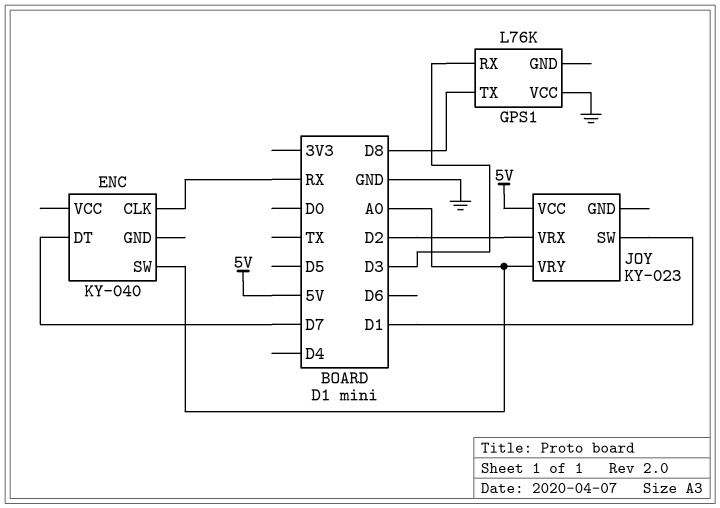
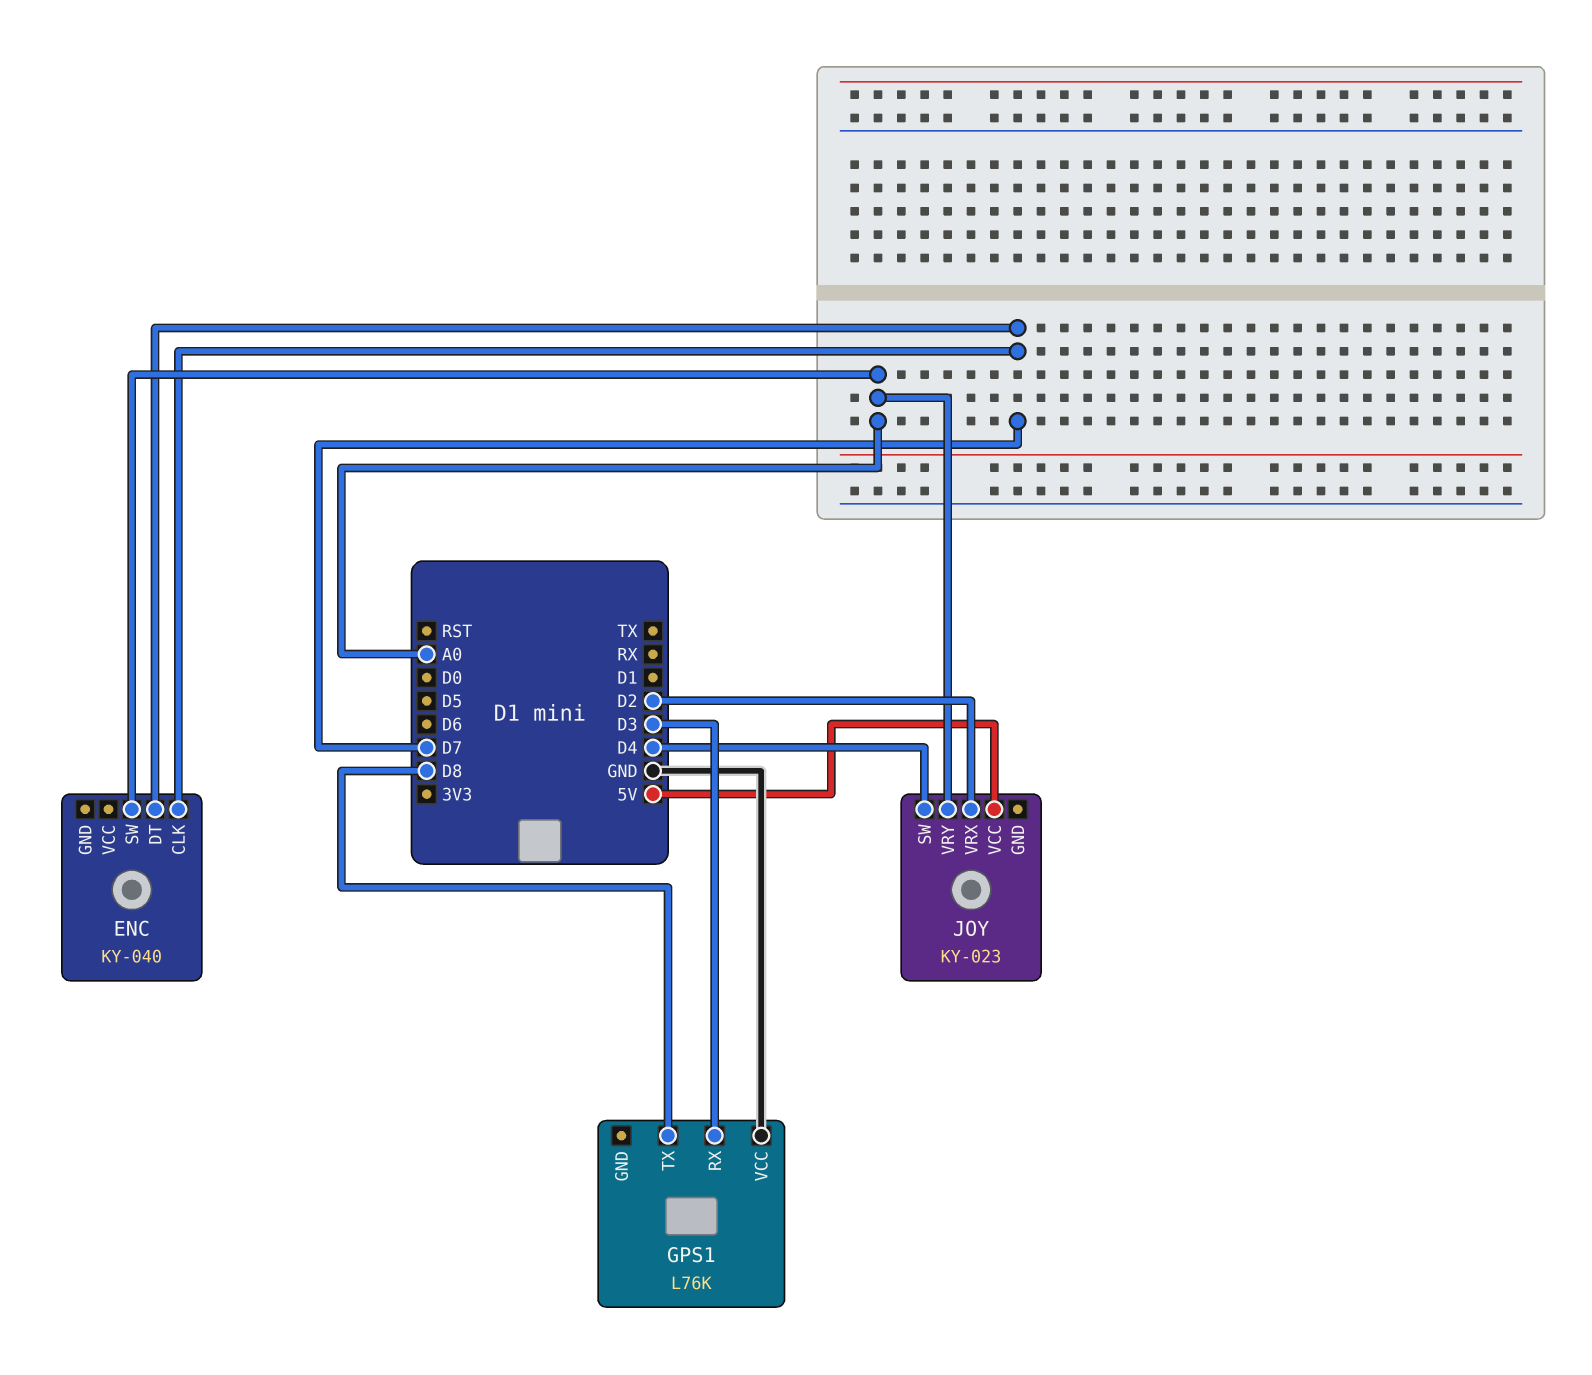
ENC pin CLK: RX -> D7
JOY pin SW: D1 -> D4

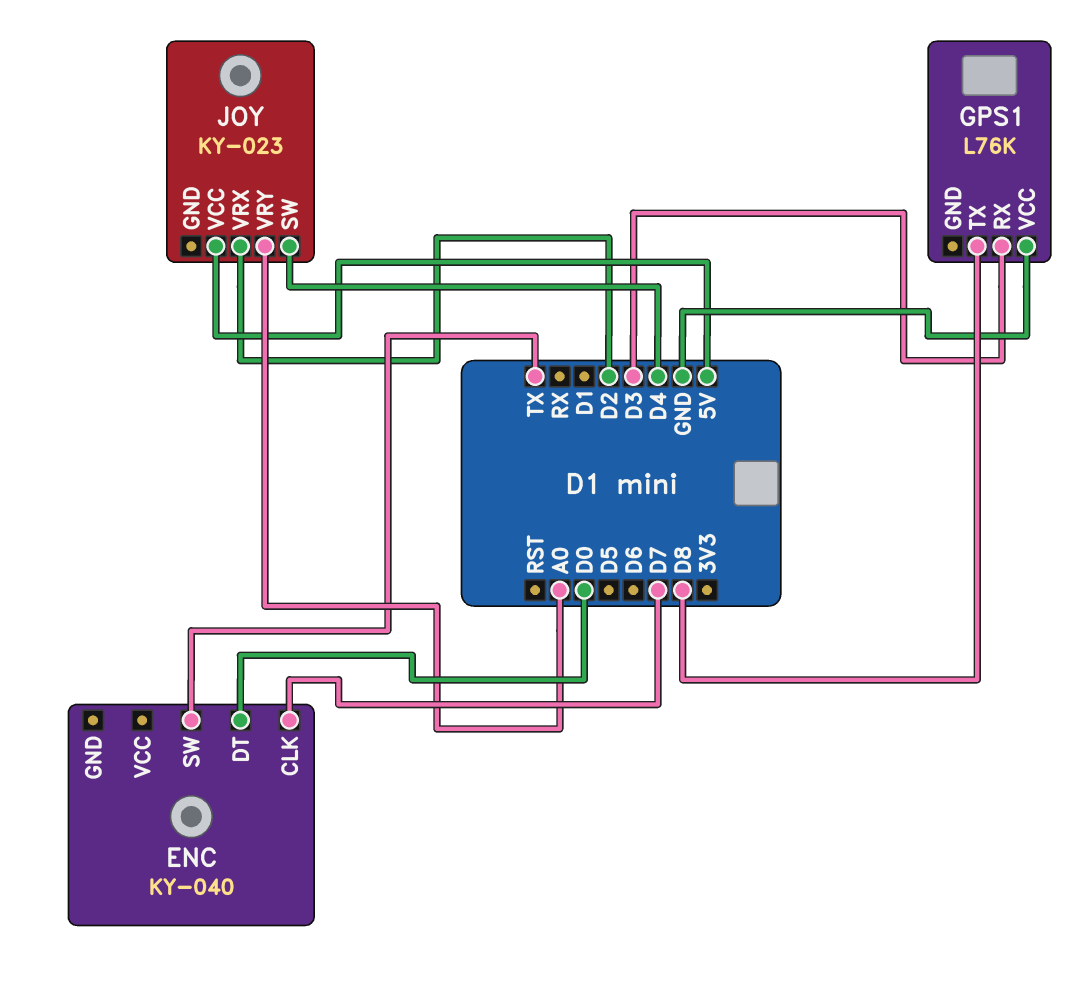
ENC pin DT: D7 -> D0
ENC pin SW: A0 -> TX

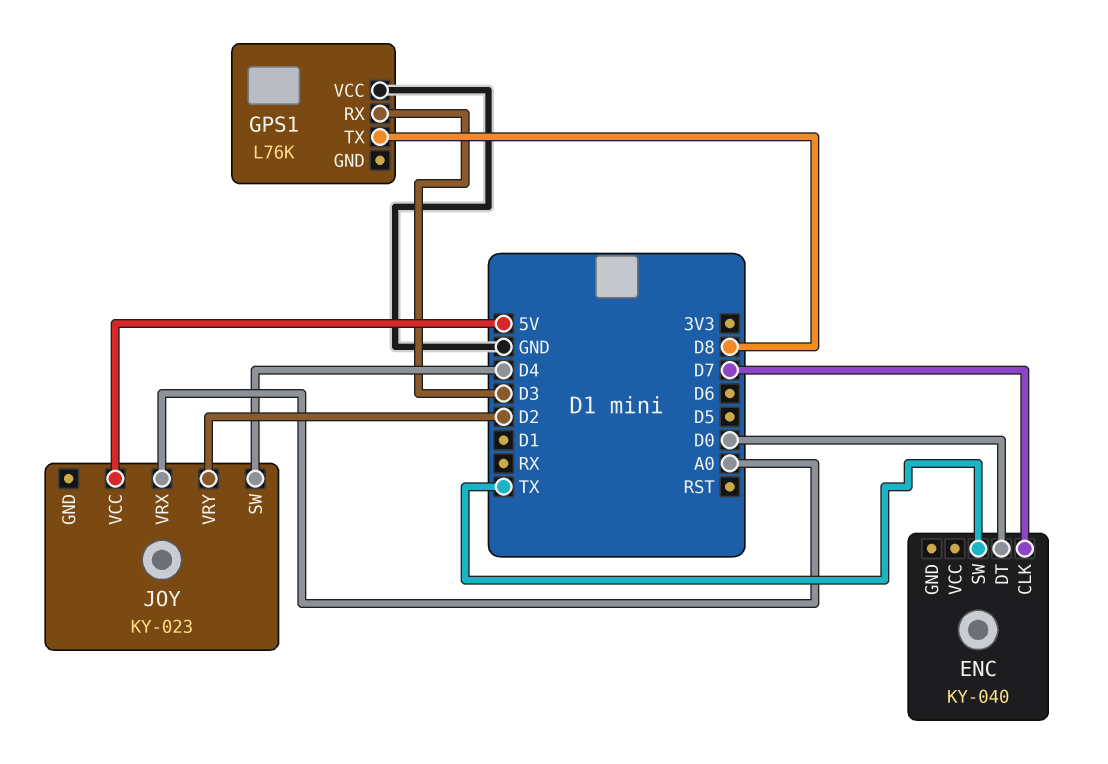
JOY pin VRX: D2 -> A0
JOY pin VRY: A0 -> D2

